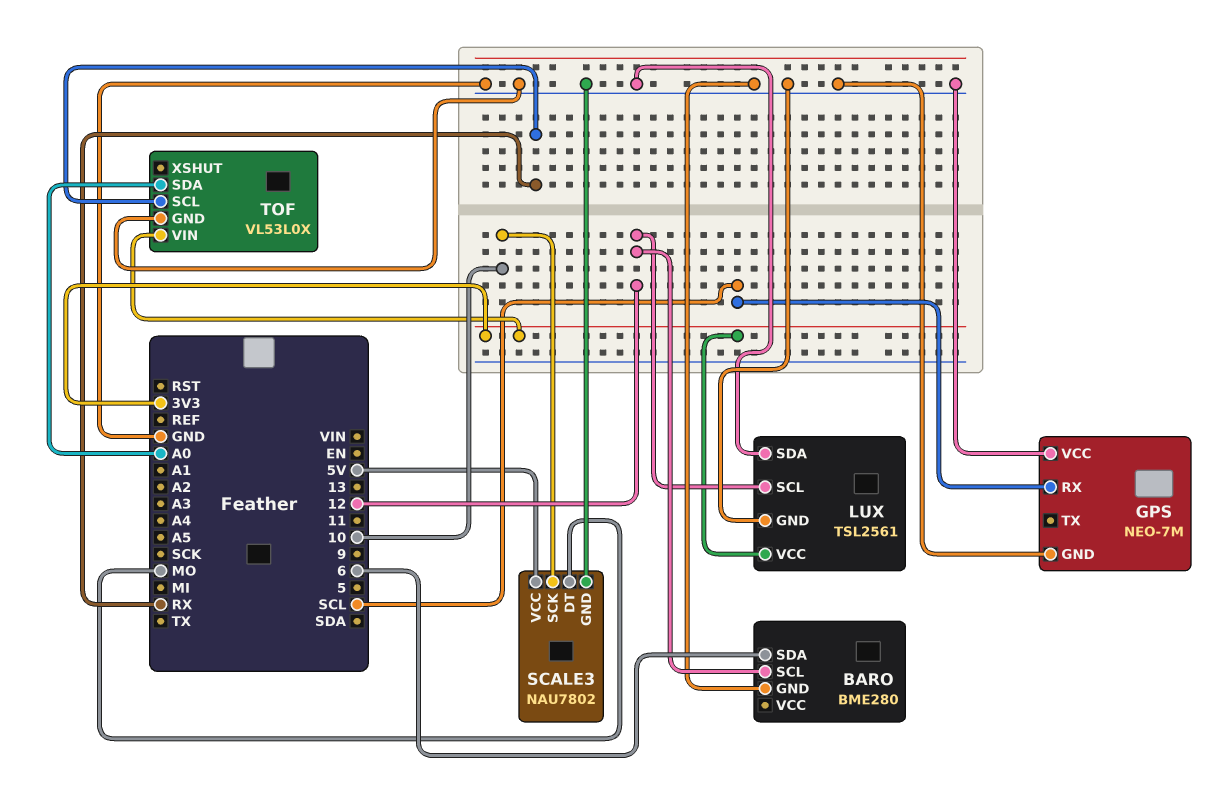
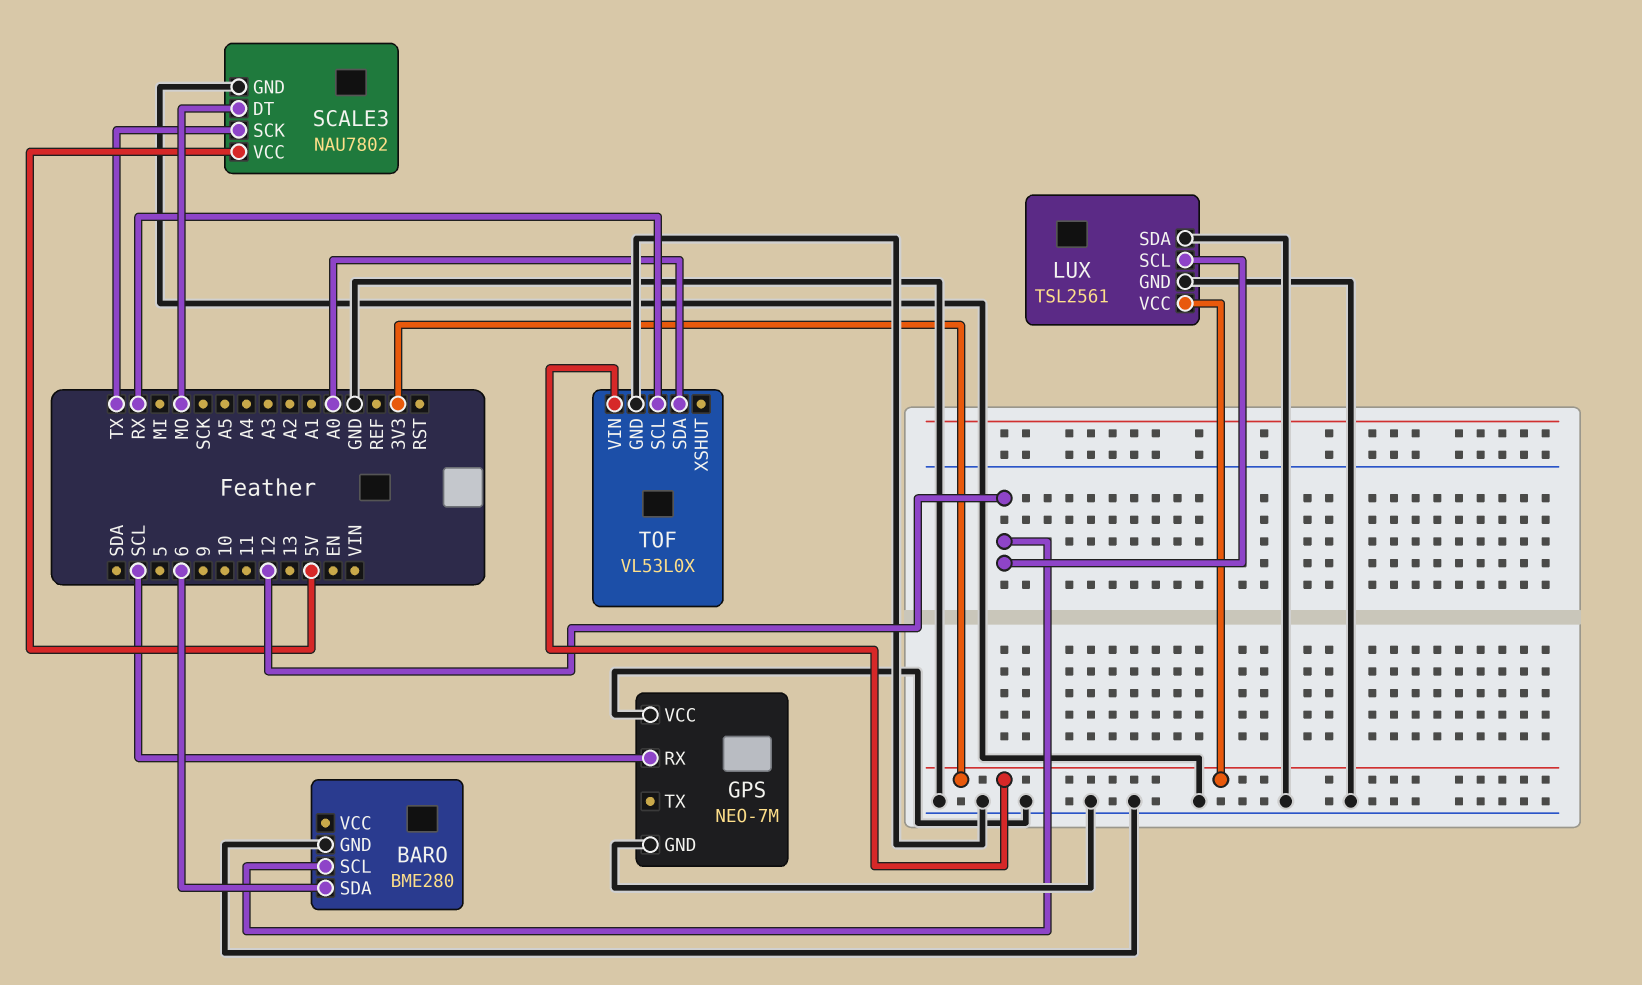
SCALE3 pin SCK: 10 -> TX

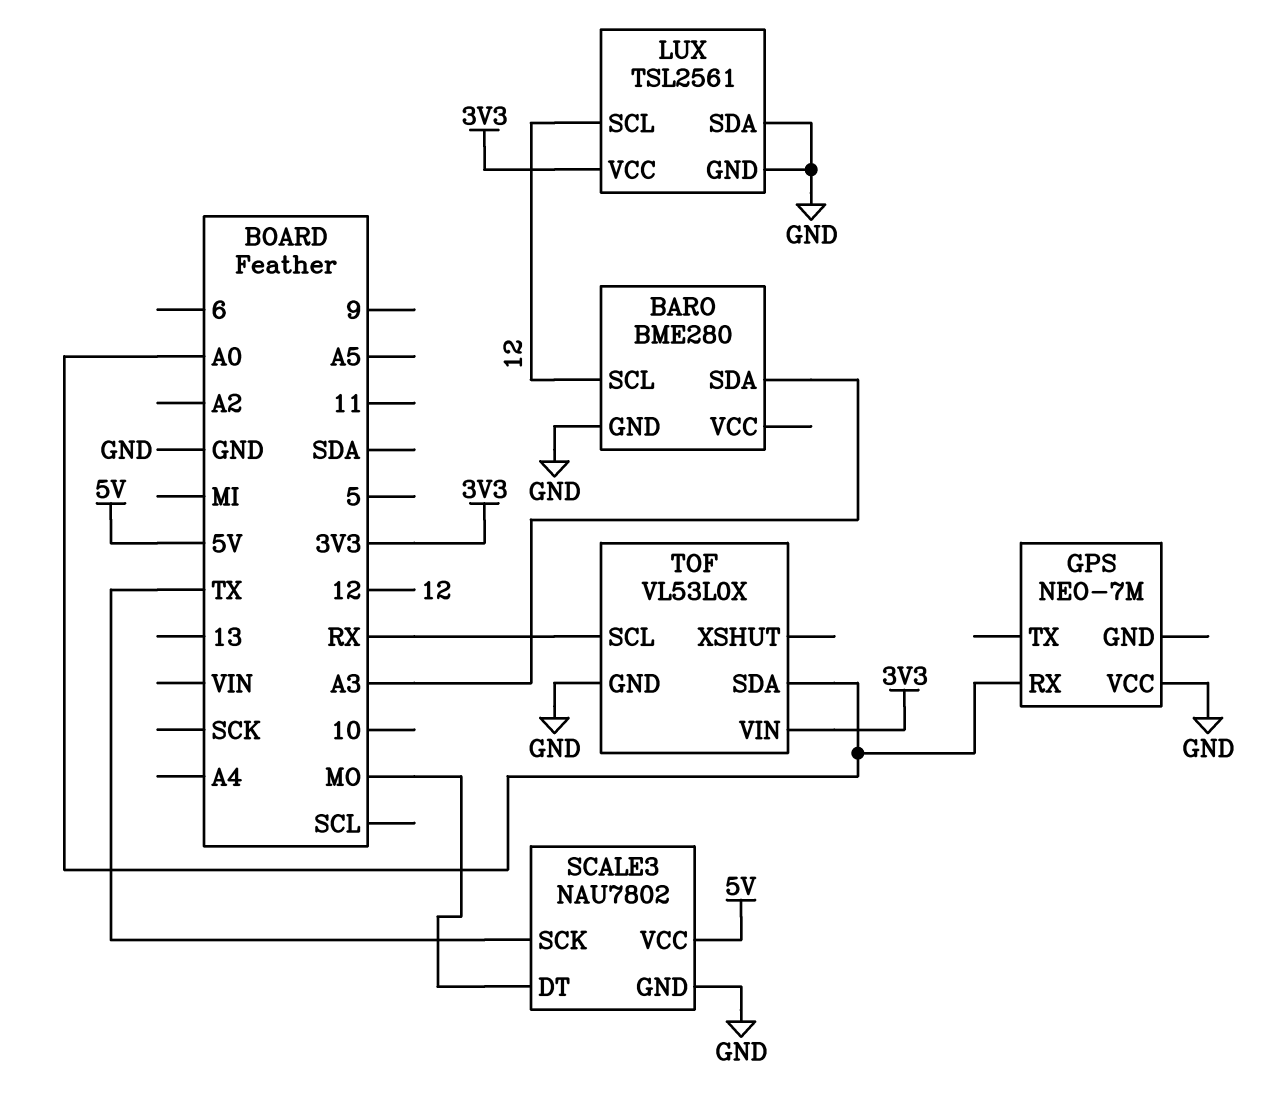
BARO pin SDA: 6 -> A3
GPS pin GND: GND -> none
GPS pin RX: SCL -> A0

